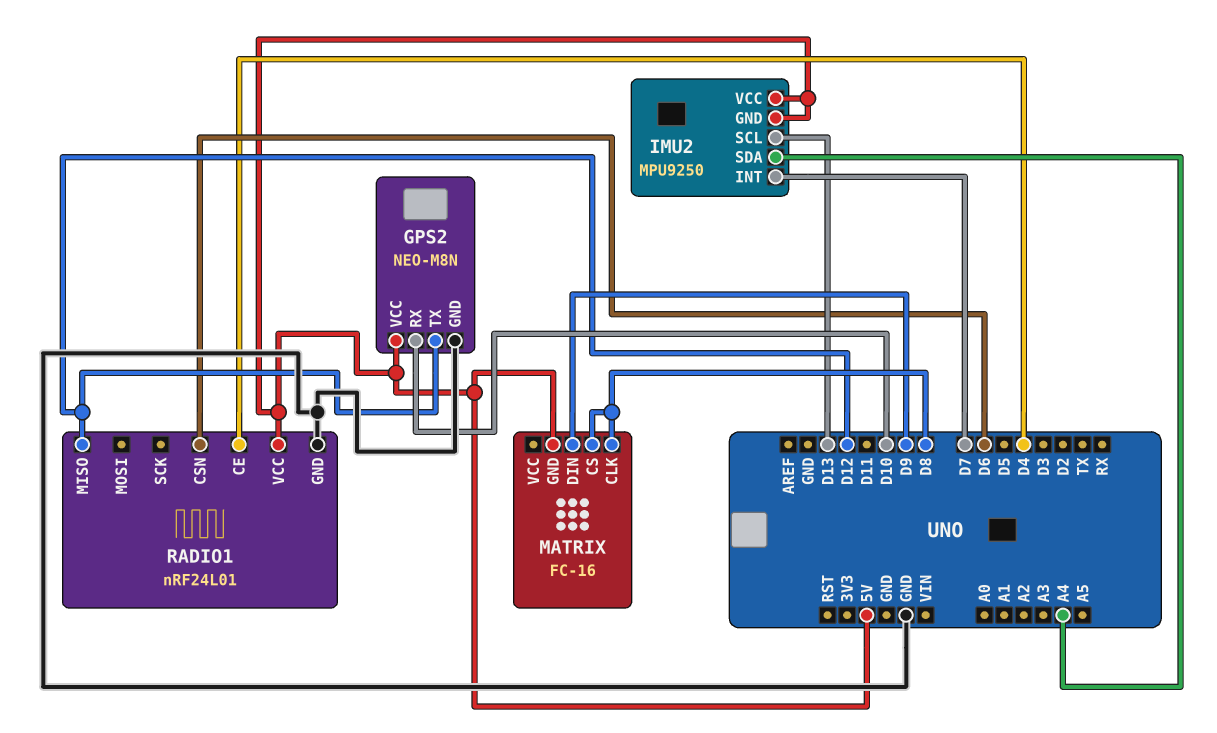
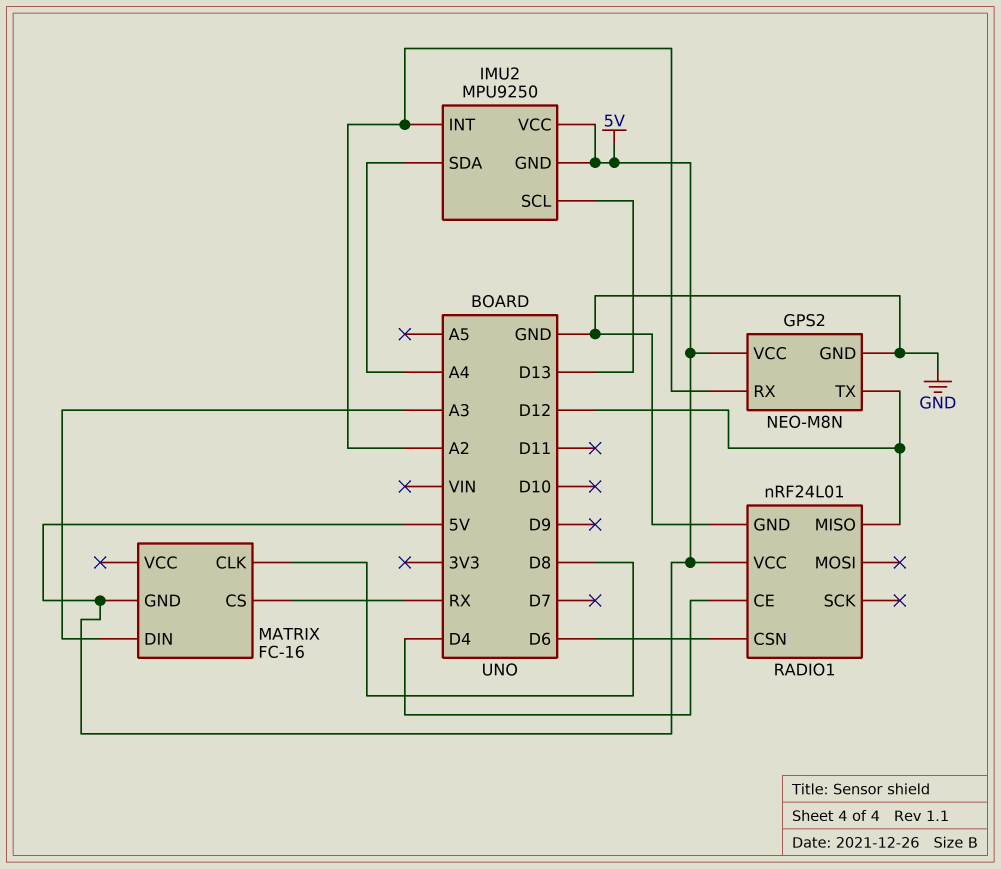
GPS2 pin RX: D10 -> A2
IMU2 pin INT: D7 -> A2
MATRIX pin CS: D8 -> RX
MATRIX pin DIN: D9 -> A3

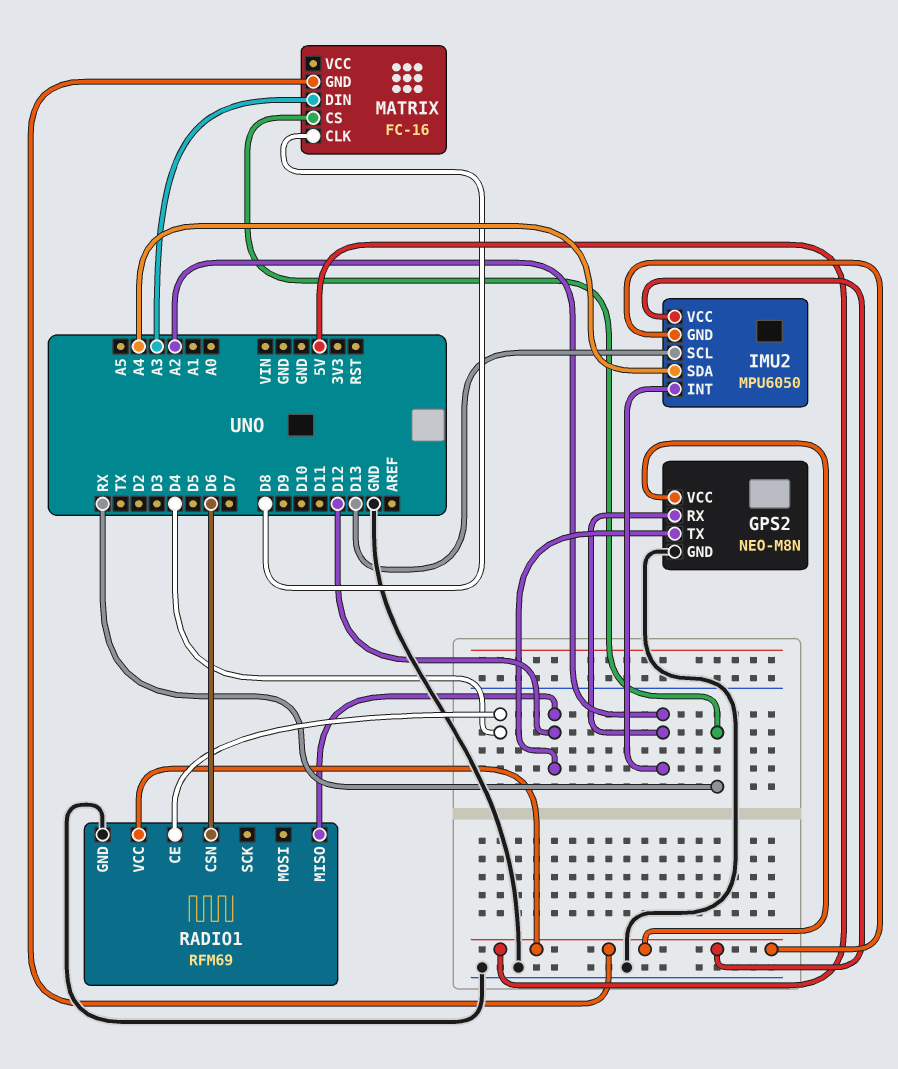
IMU2: MPU9250 -> MPU6050
RADIO1: nRF24L01 -> RFM69

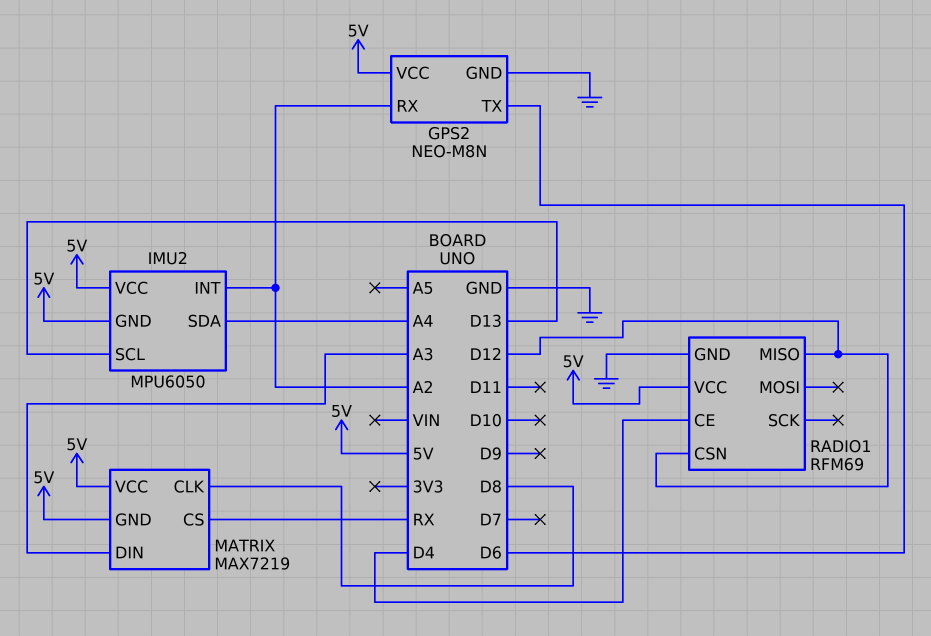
GPS2 pin TX: D12 -> D6
MATRIX: FC-16 -> MAX7219
MATRIX pin VCC: none -> 5V
RADIO1 pin CSN: D6 -> D12

